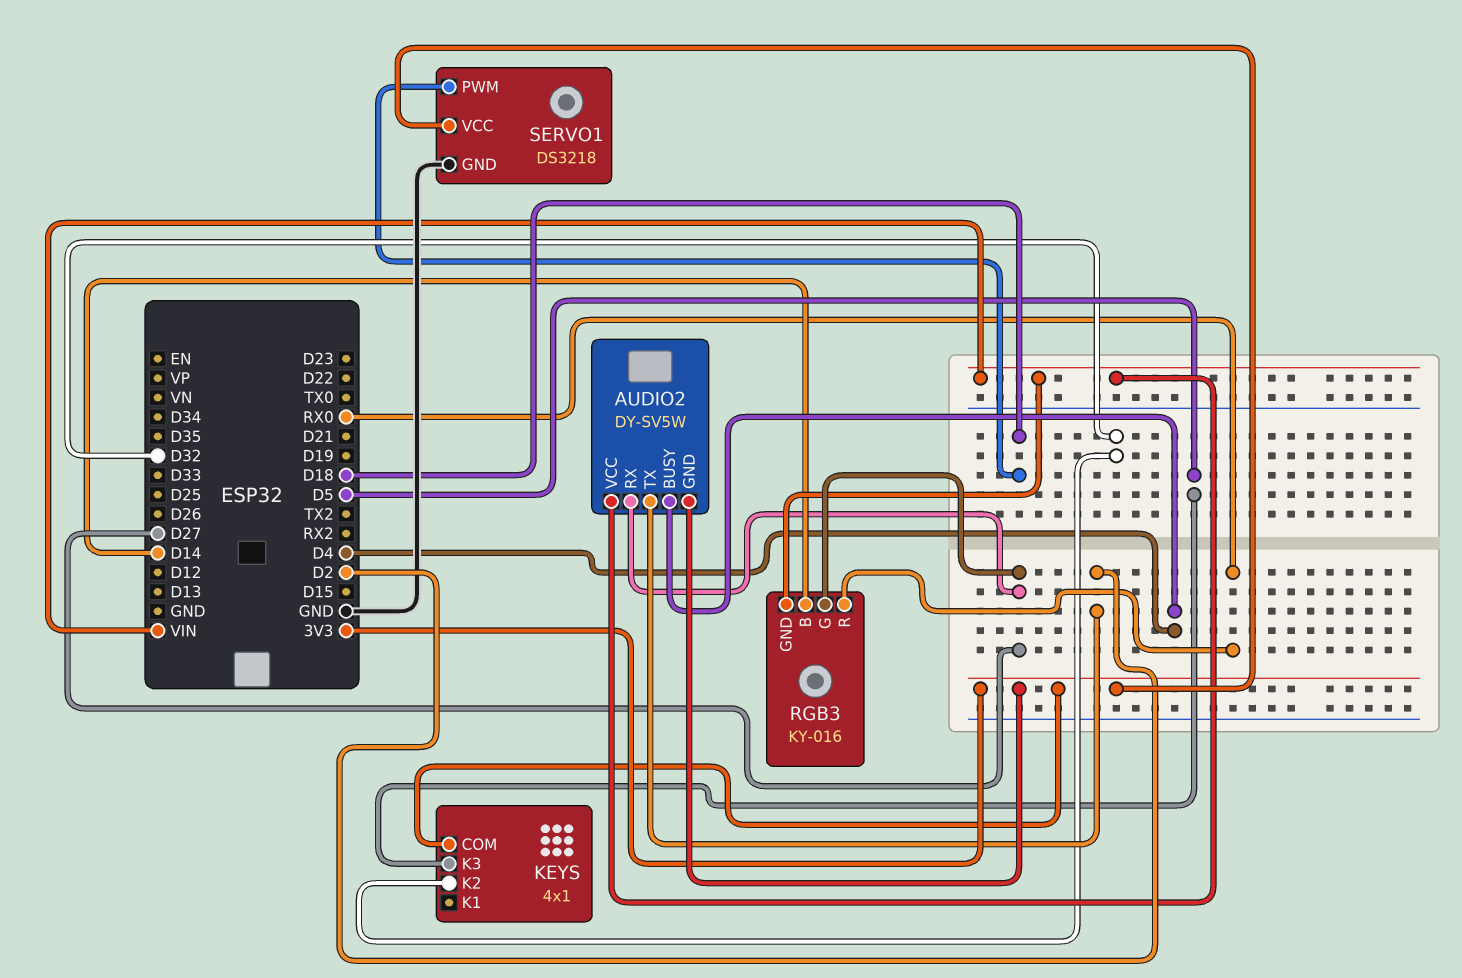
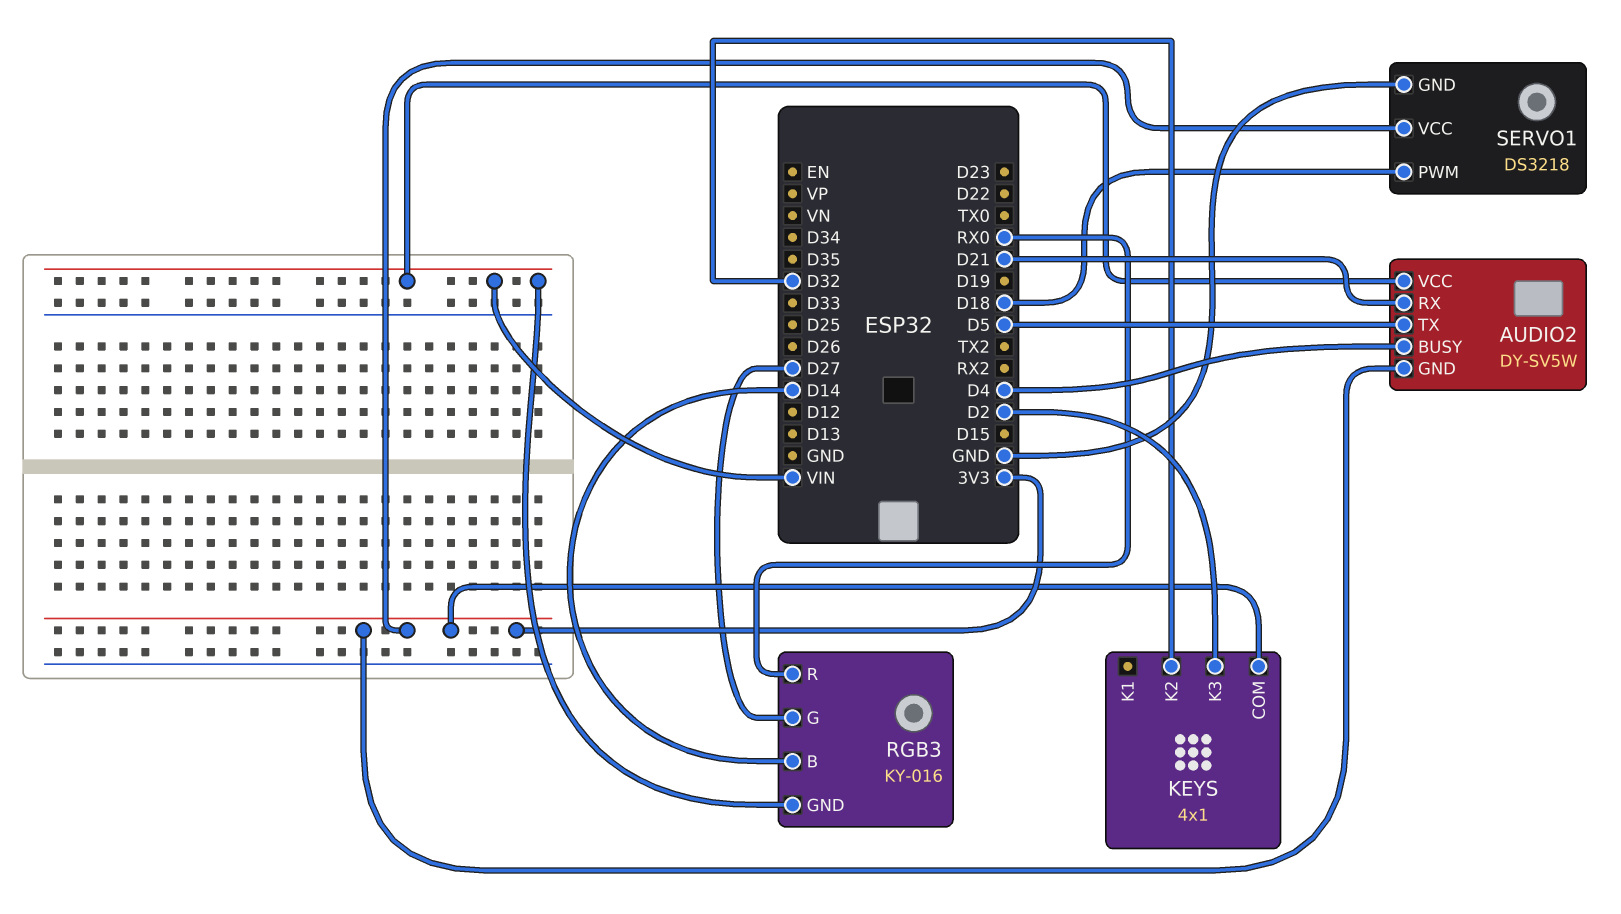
AUDIO2 pin RX: D27 -> D21
AUDIO2 pin TX: D2 -> D5
KEYS pin K3: D5 -> D2

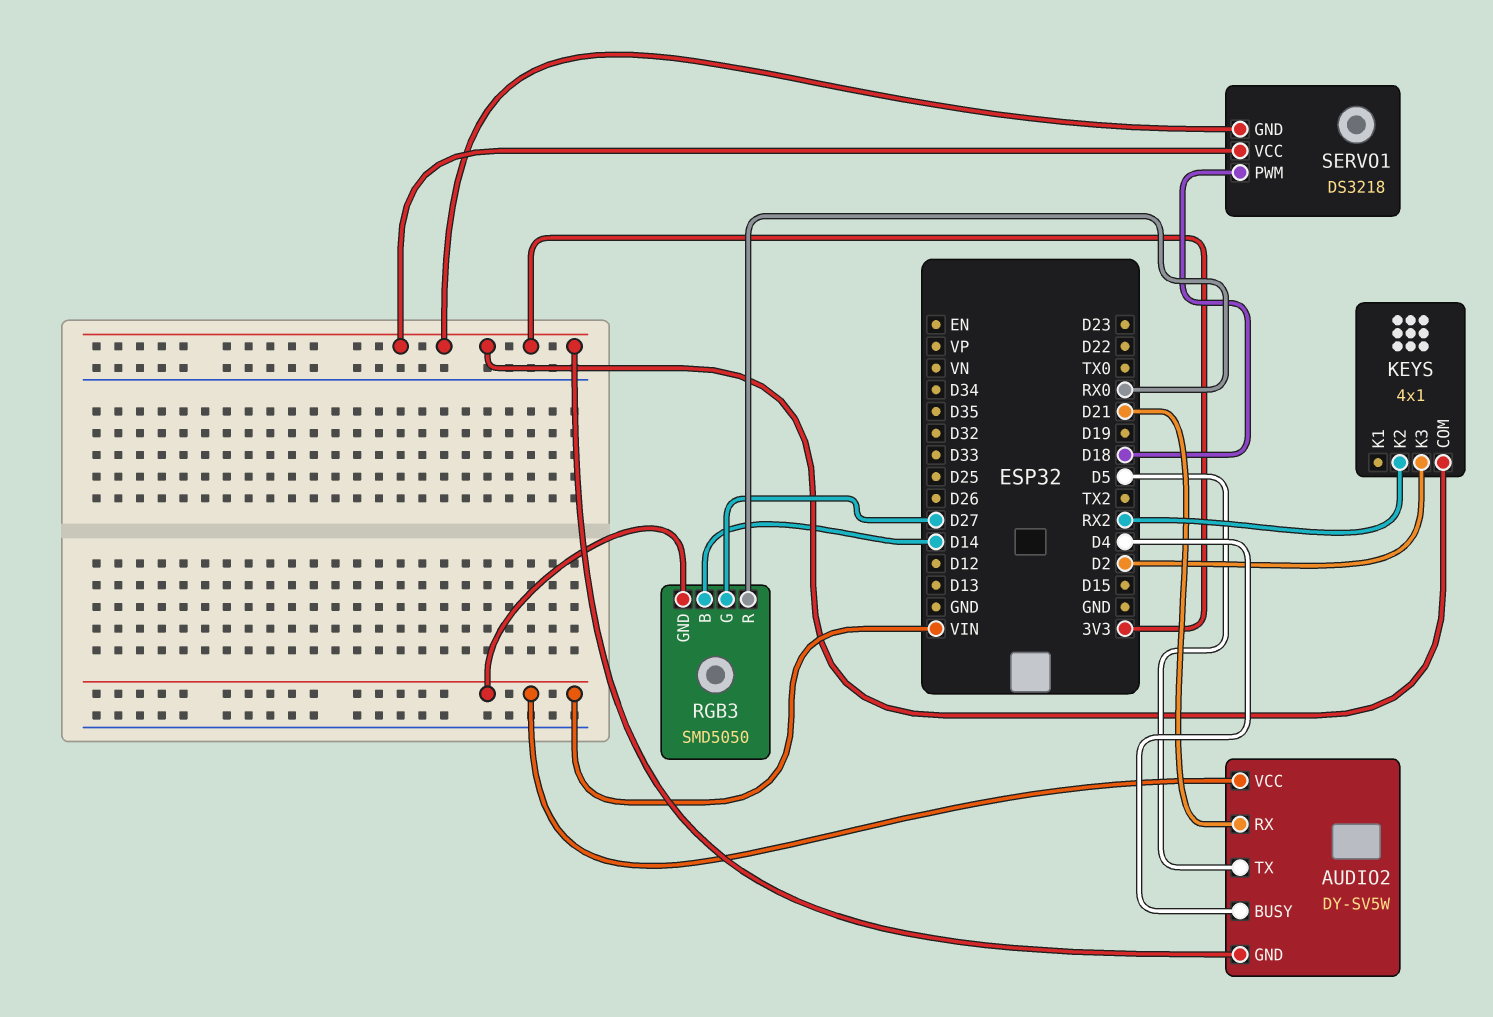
KEYS pin K2: D32 -> RX2
RGB3: KY-016 -> SMD5050
SERVO1 pin GND: GND -> 3V3

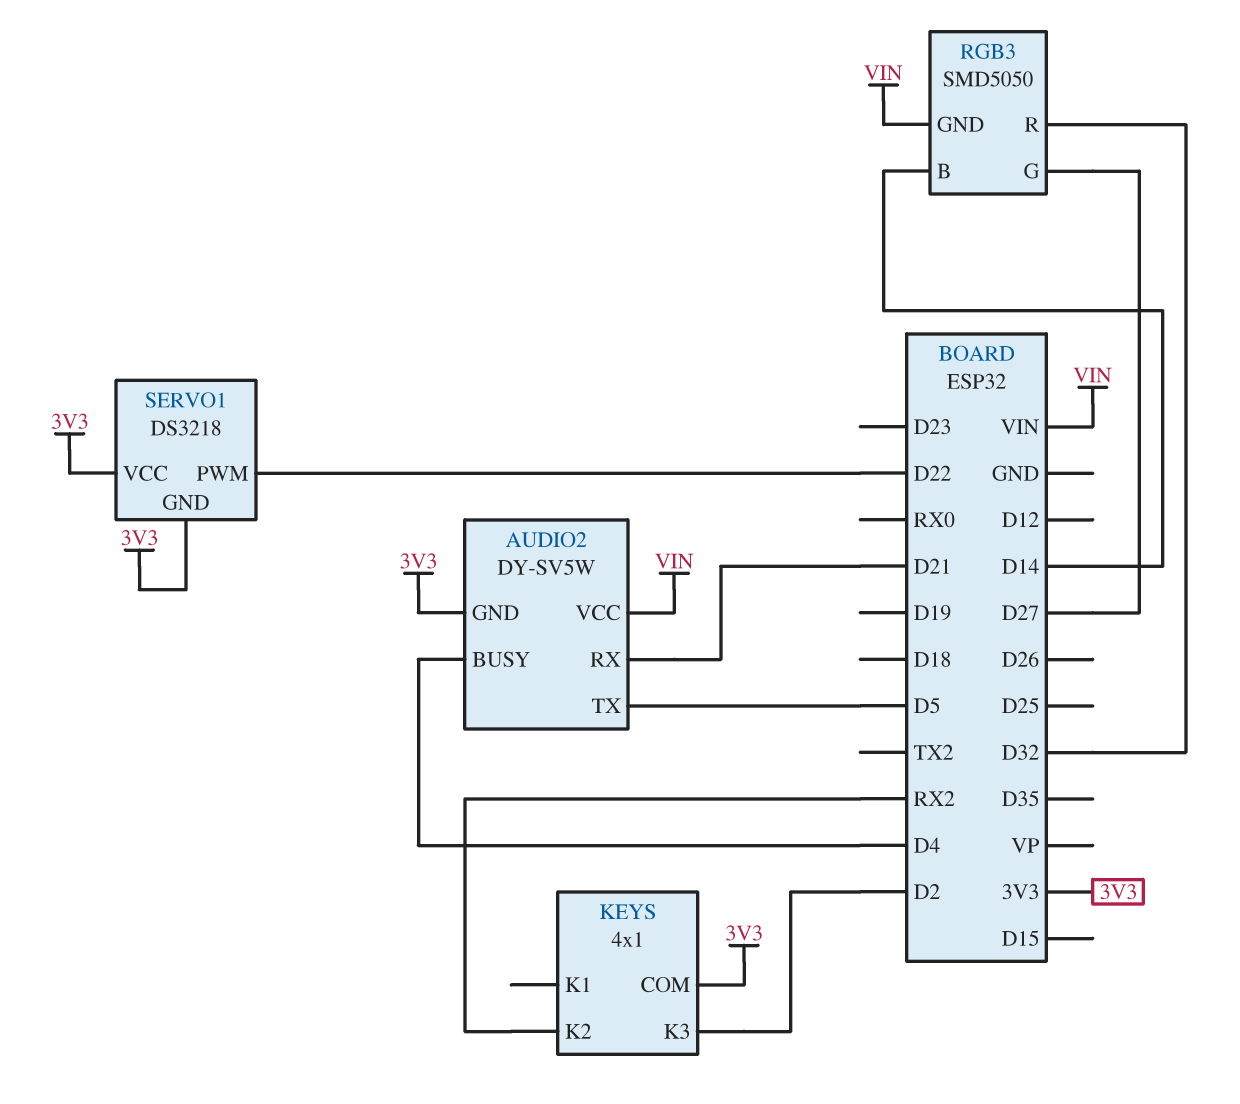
RGB3 pin R: RX0 -> D32
SERVO1 pin PWM: D18 -> D22

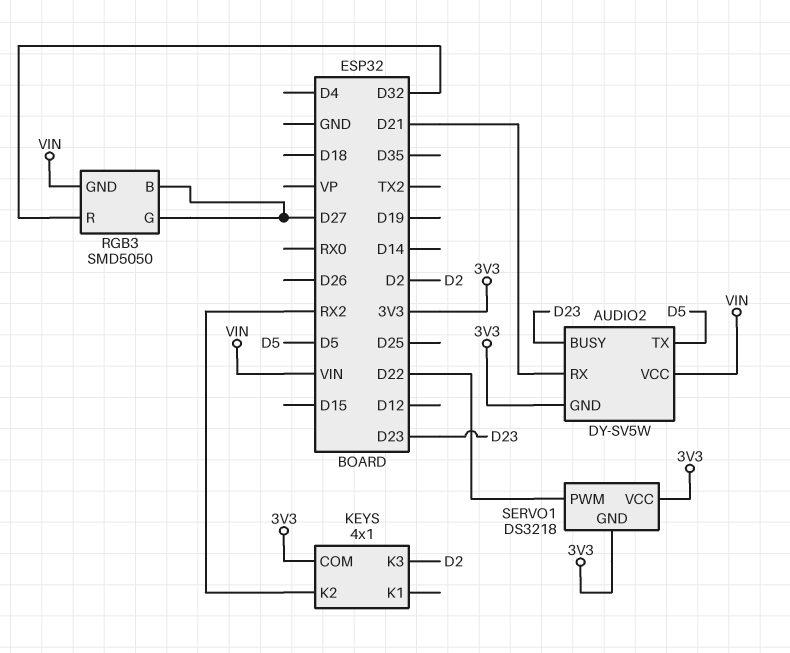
AUDIO2 pin BUSY: D4 -> D23
RGB3 pin B: D14 -> D27

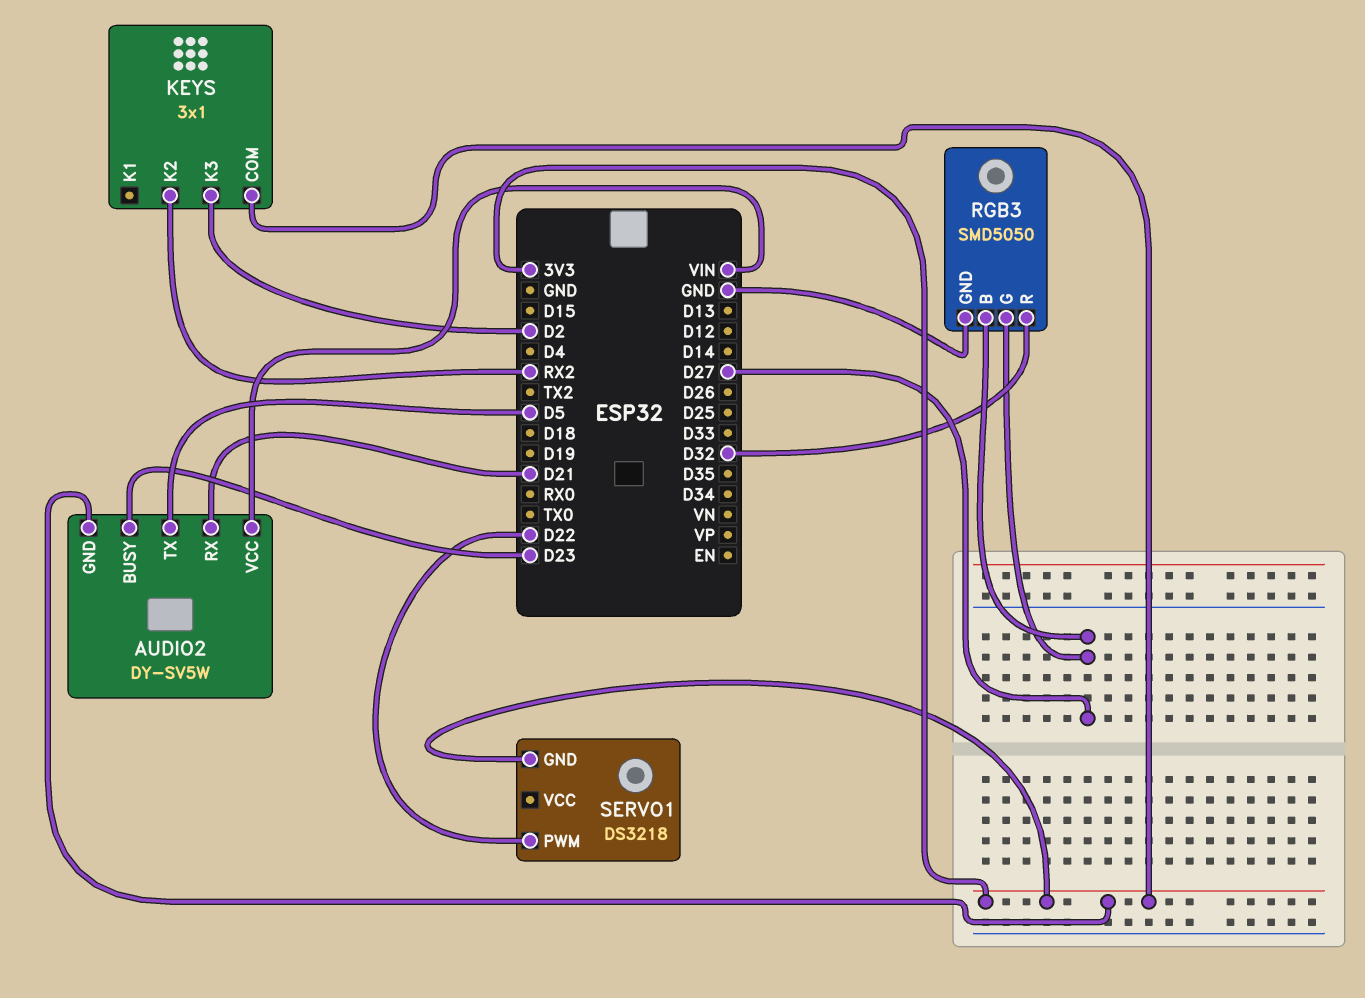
KEYS: 4x1 -> 3x1
RGB3 pin GND: VIN -> GND
SERVO1 pin VCC: 3V3 -> none

